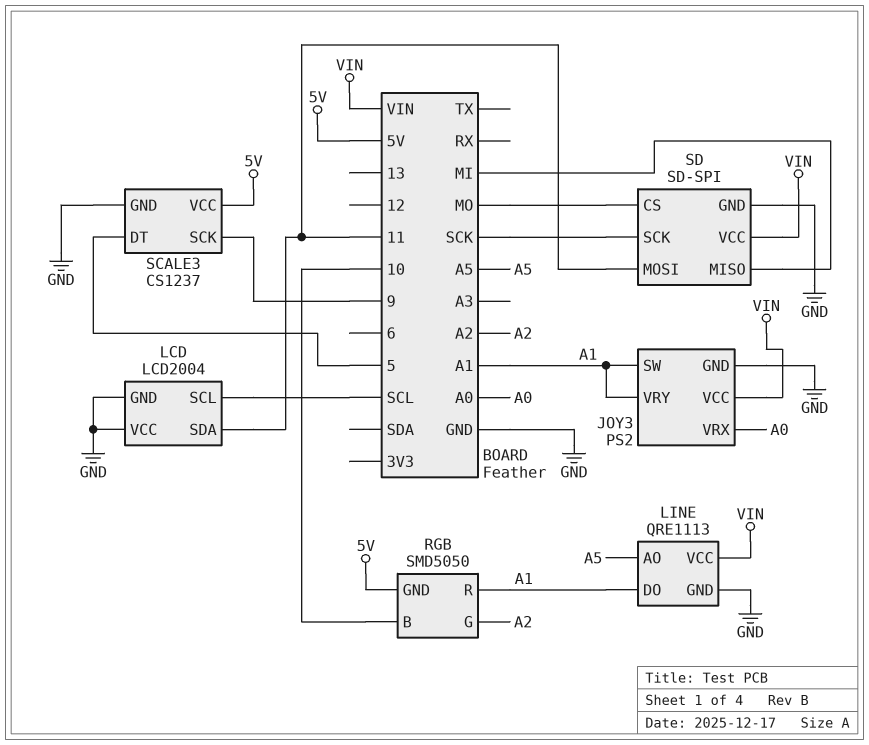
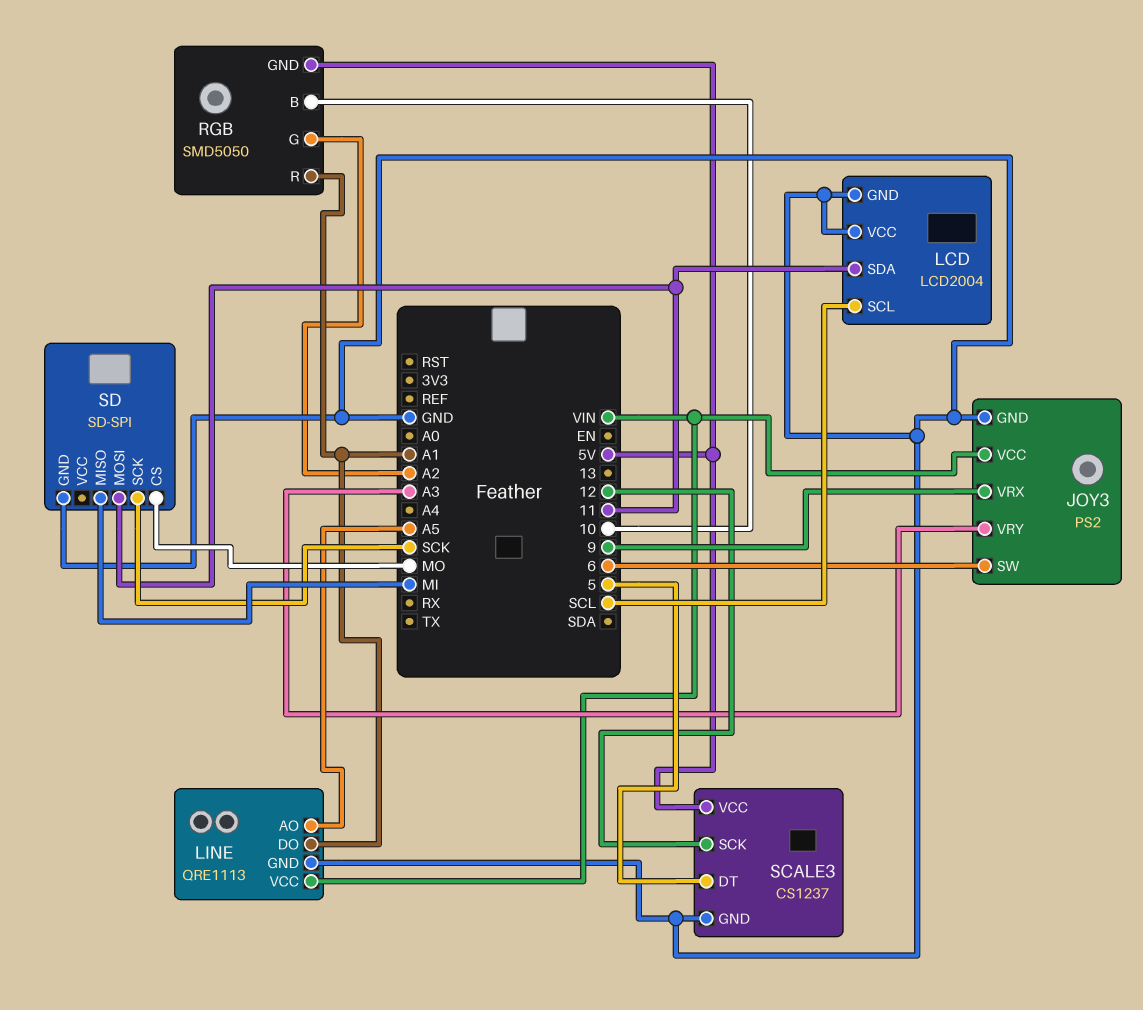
JOY3 pin SW: A1 -> 6
JOY3 pin VRX: A0 -> 9
JOY3 pin VRY: A1 -> A3
SCALE3 pin SCK: 9 -> 12
SD pin VCC: VIN -> none

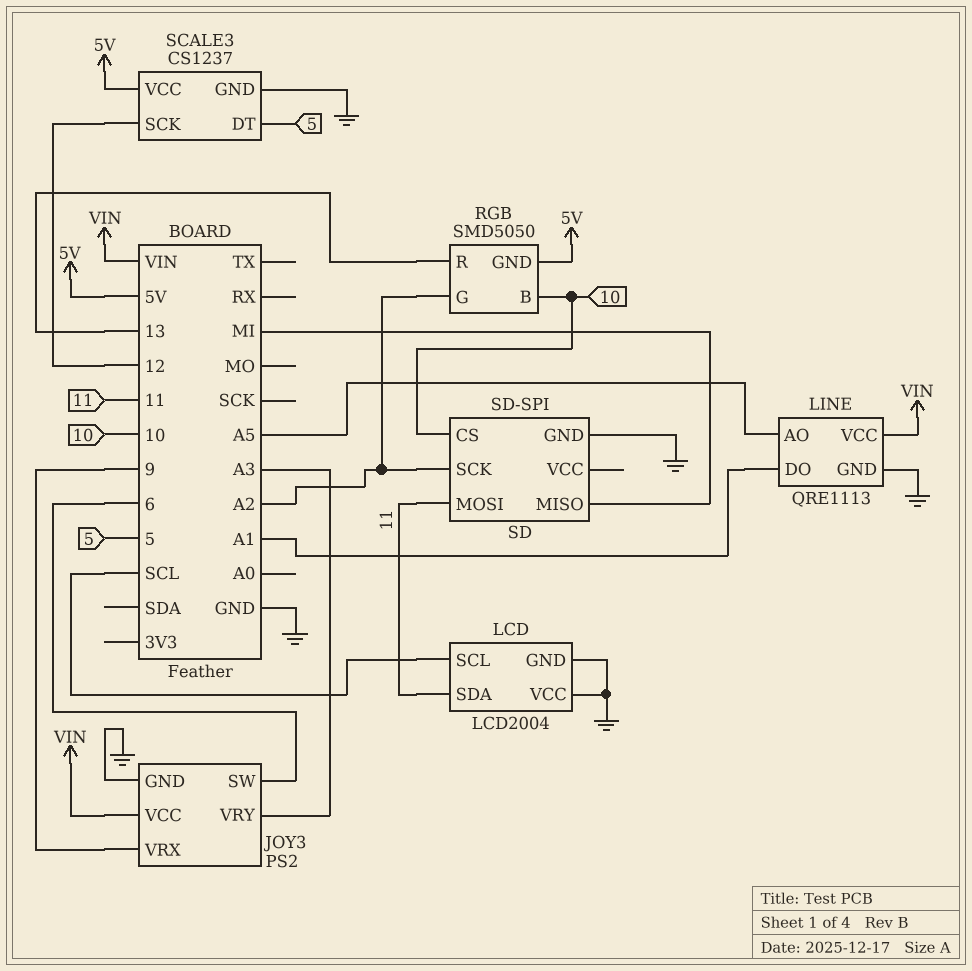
RGB pin R: A1 -> 13
SD pin CS: MO -> 10
SD pin SCK: SCK -> A2

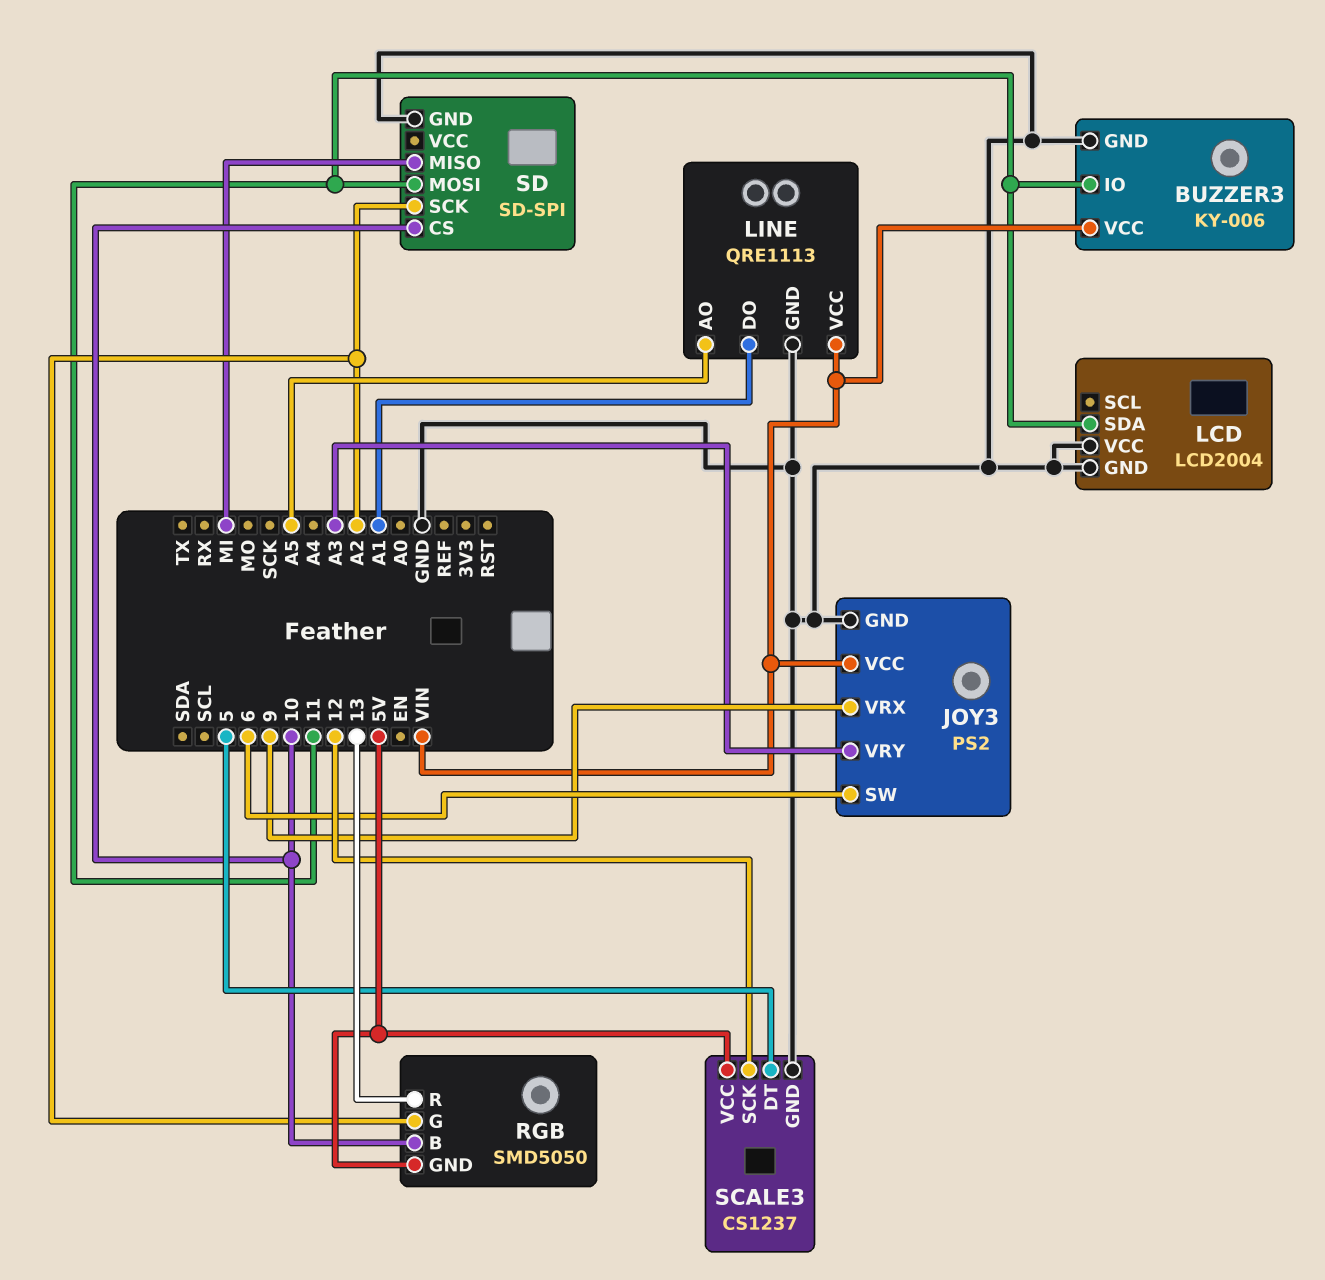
BUZZER3: none -> KY-006
BUZZER3 pin GND: none -> GND
BUZZER3 pin IO: none -> 11
BUZZER3 pin VCC: none -> VIN
LCD pin SCL: SCL -> none

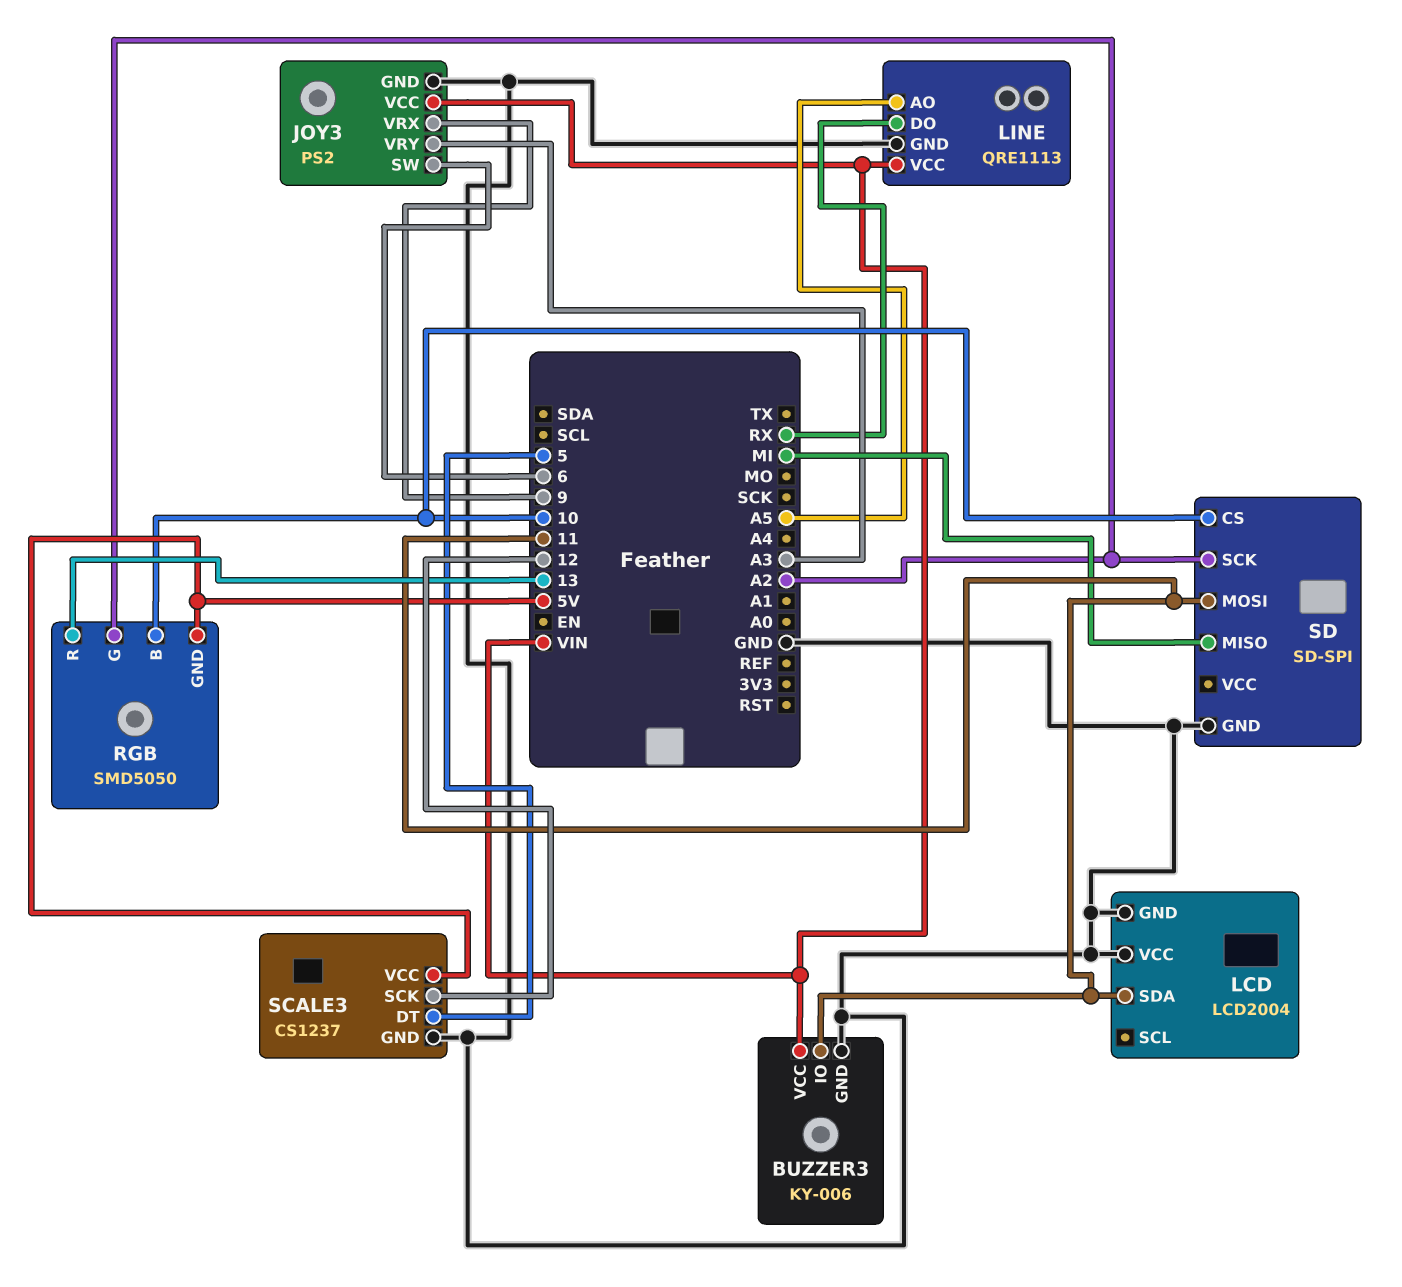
LINE pin DO: A1 -> RX

